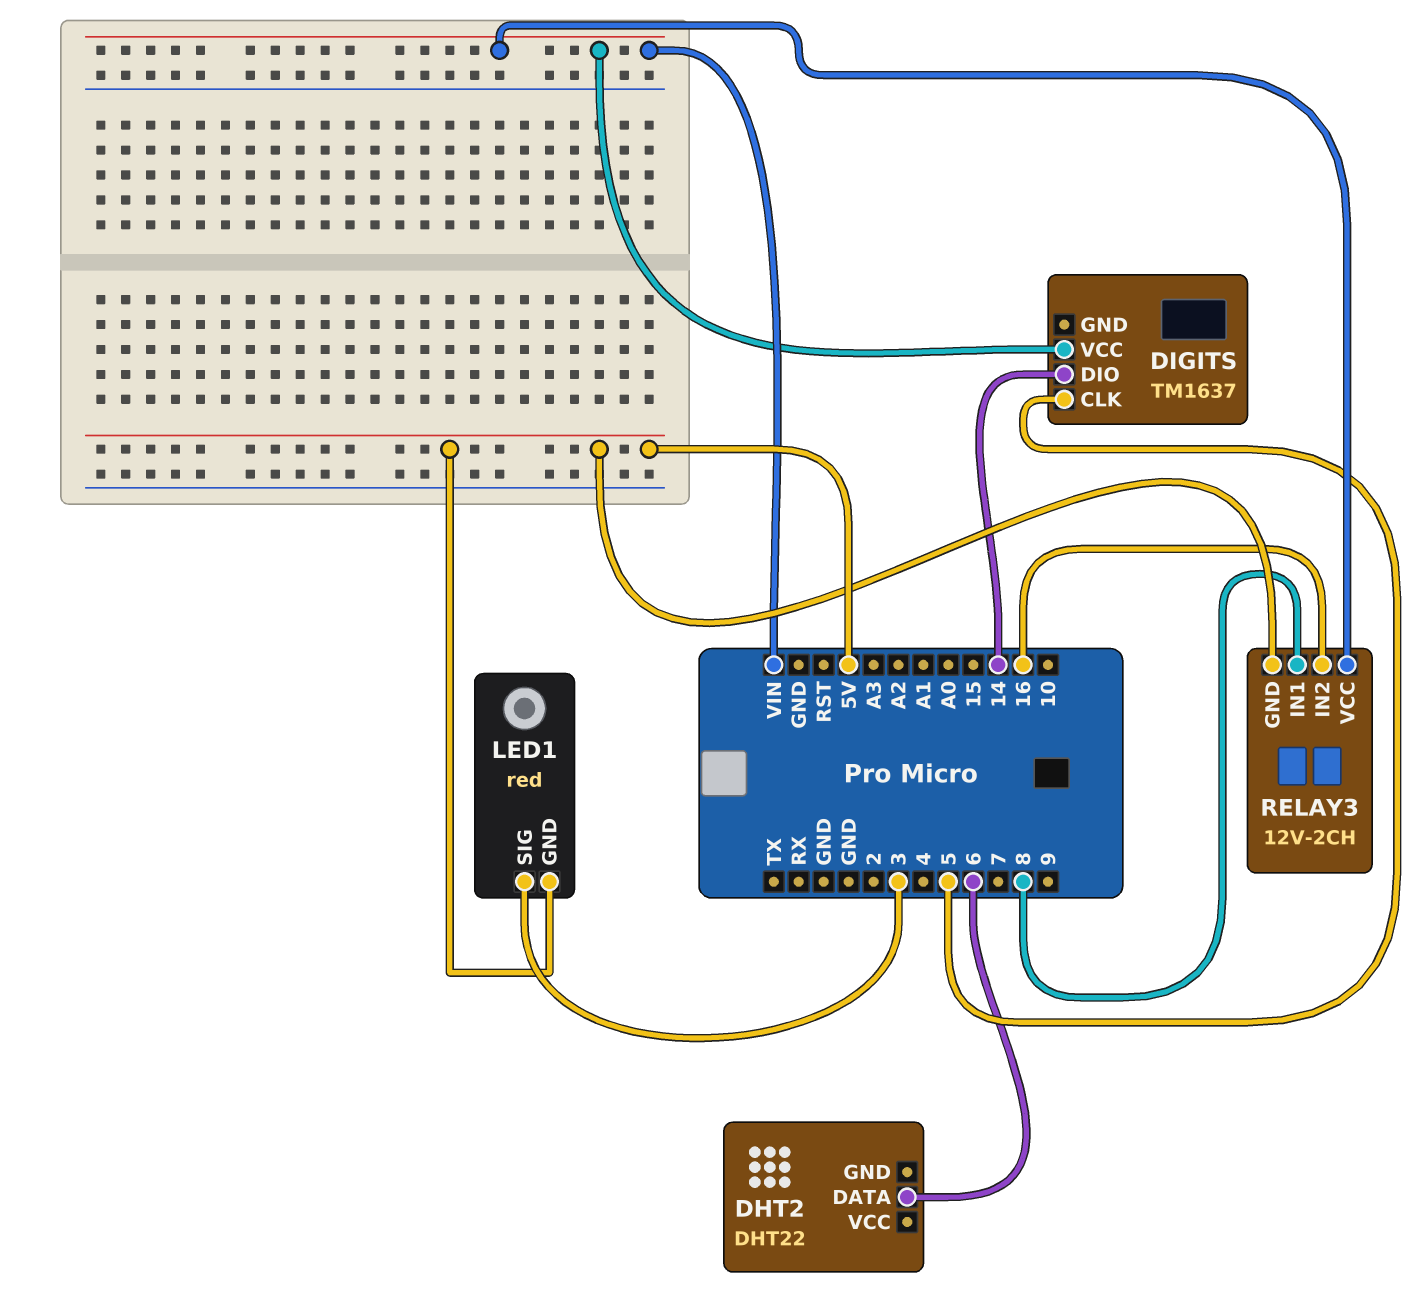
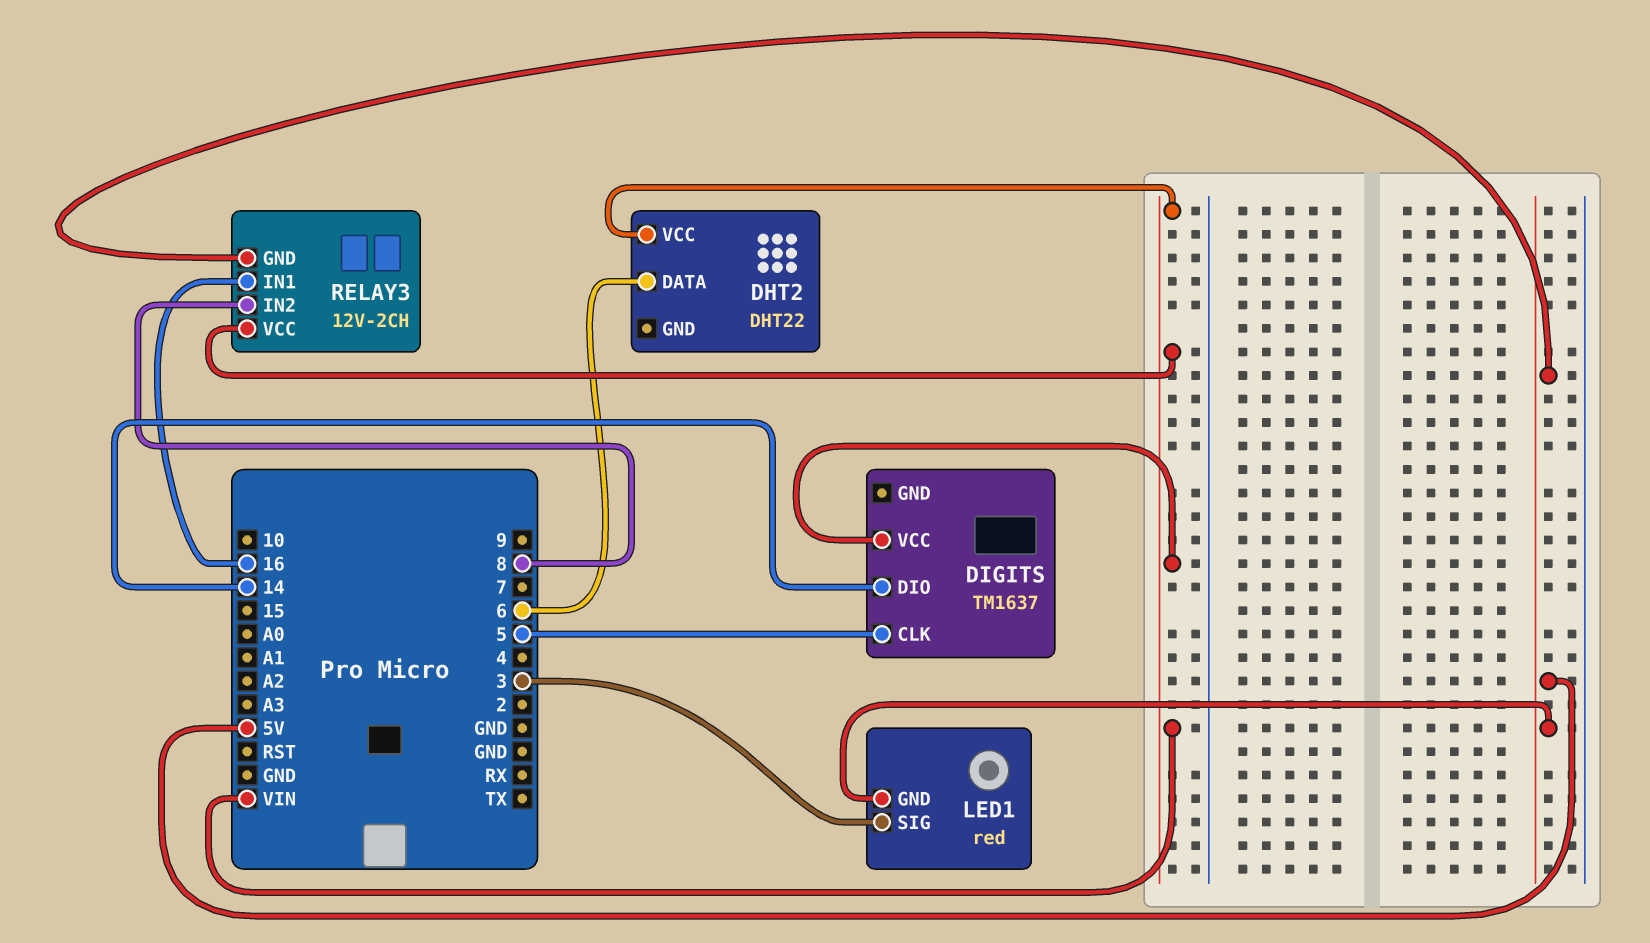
DHT2 pin VCC: none -> VIN
RELAY3 pin IN1: 8 -> 16
RELAY3 pin IN2: 16 -> 8

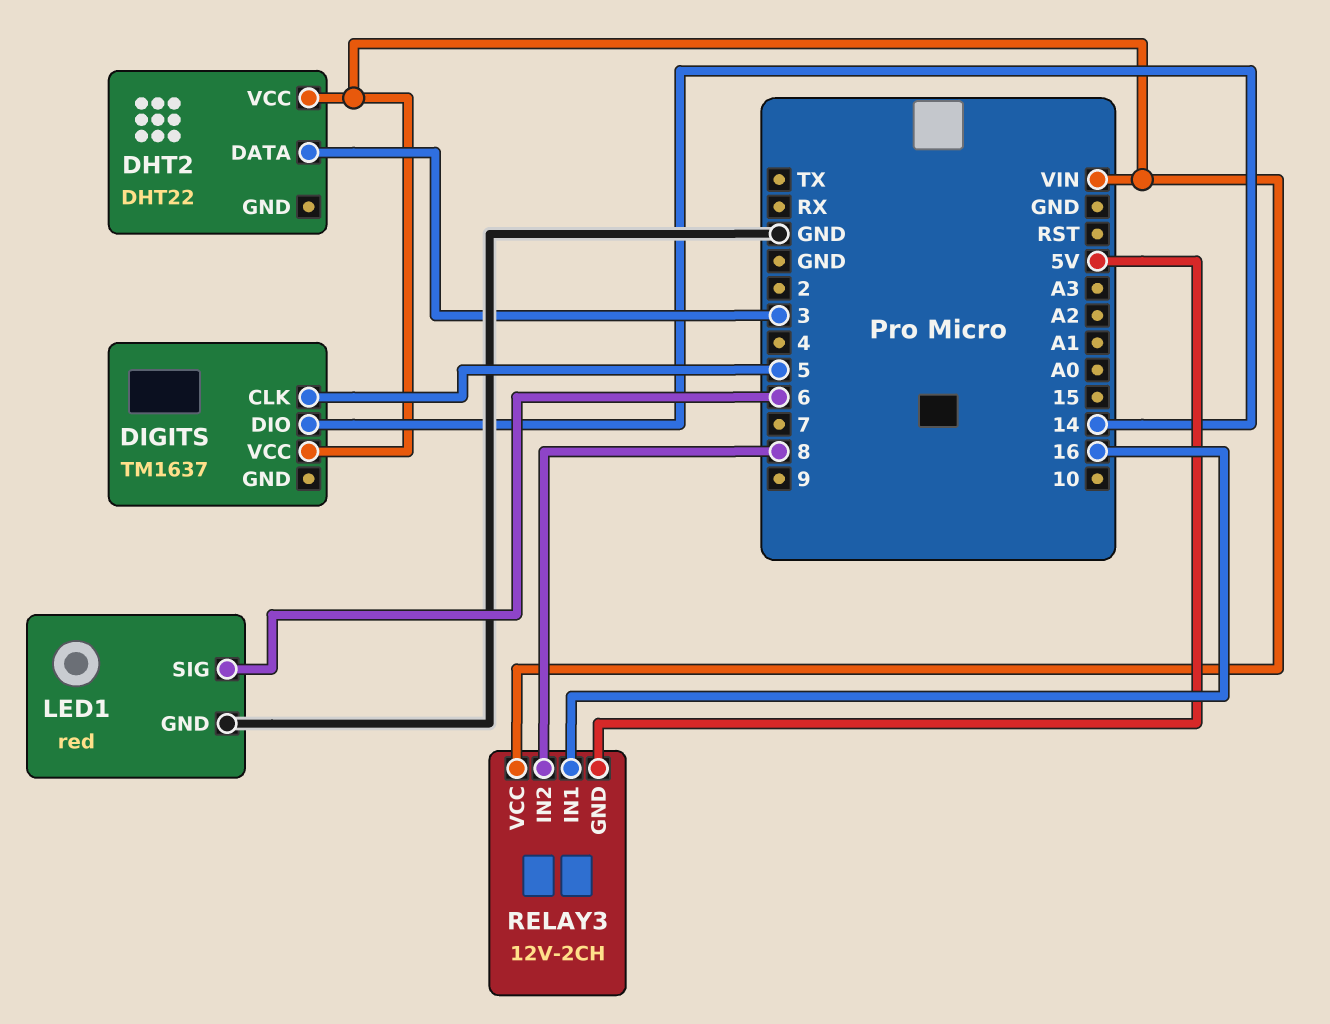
DHT2 pin DATA: 6 -> 3
LED1 pin GND: 5V -> GND
LED1 pin SIG: 3 -> 6

